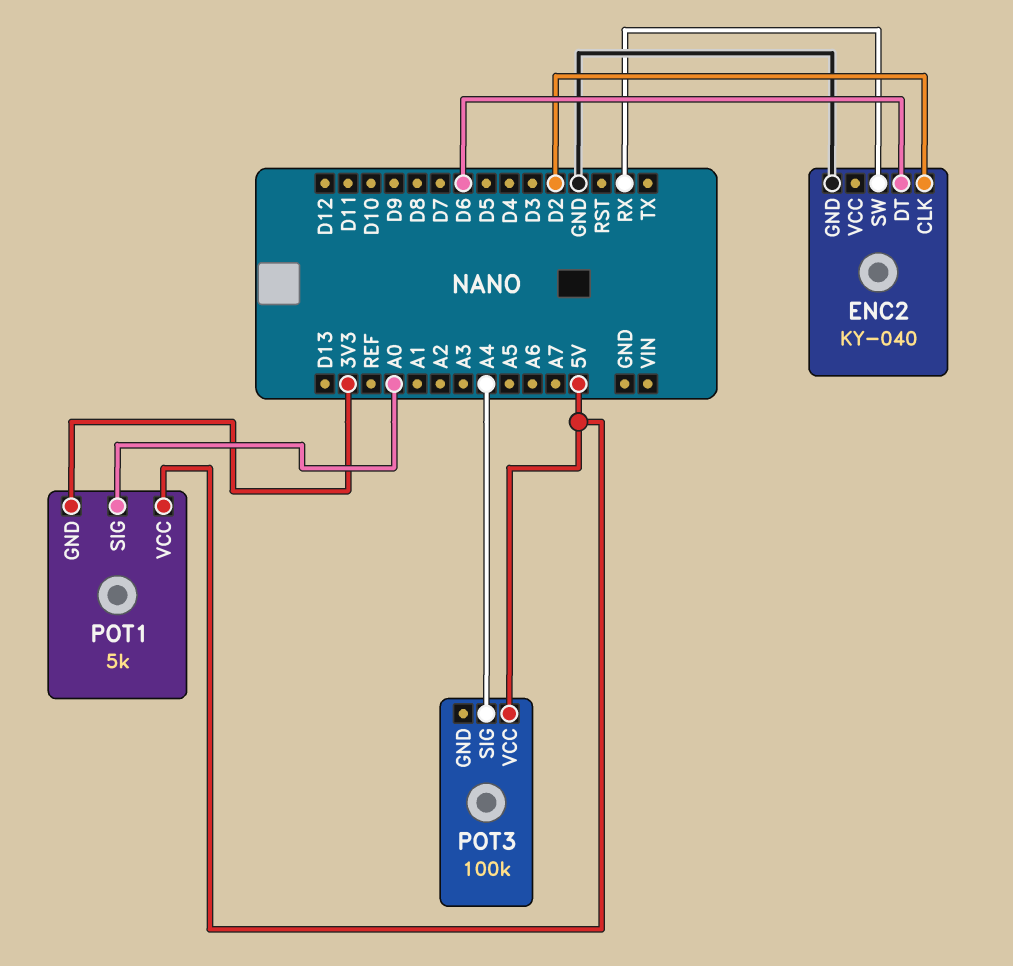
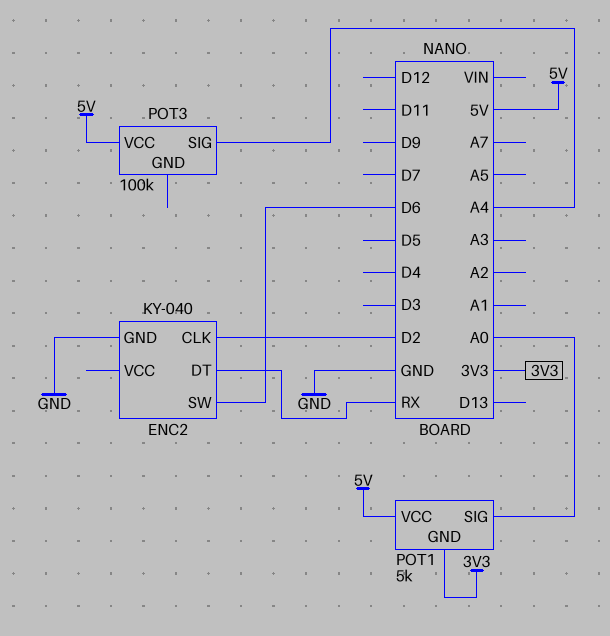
ENC2 pin DT: D6 -> RX
ENC2 pin SW: RX -> D6

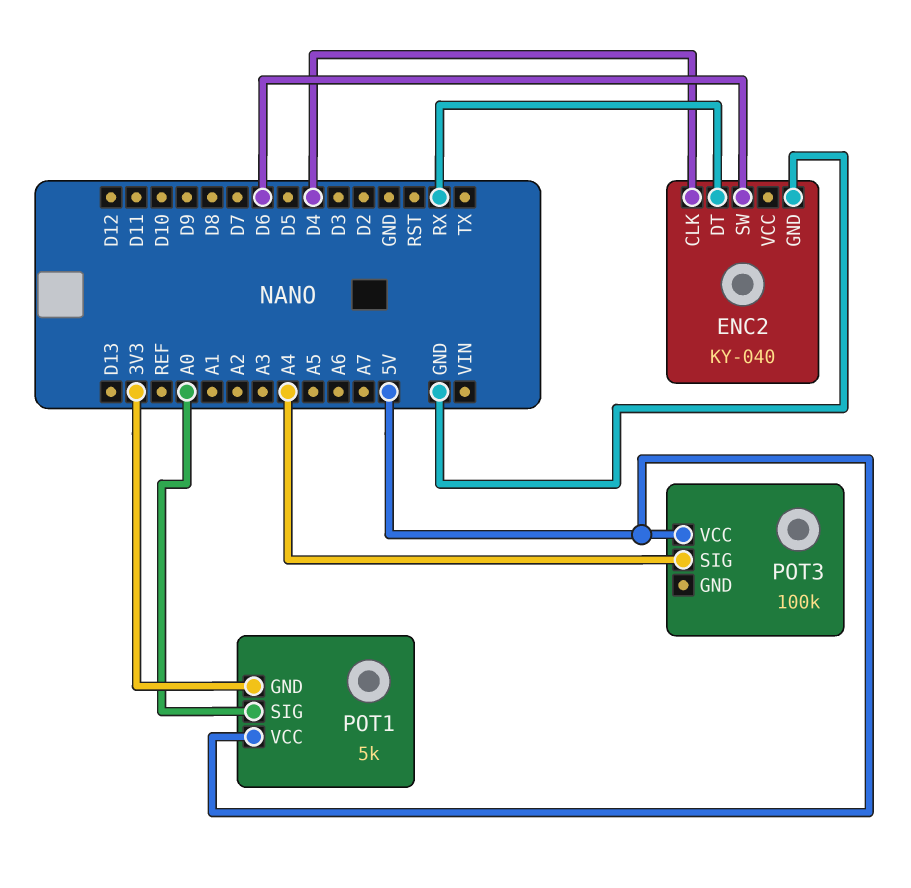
ENC2 pin CLK: D2 -> D4

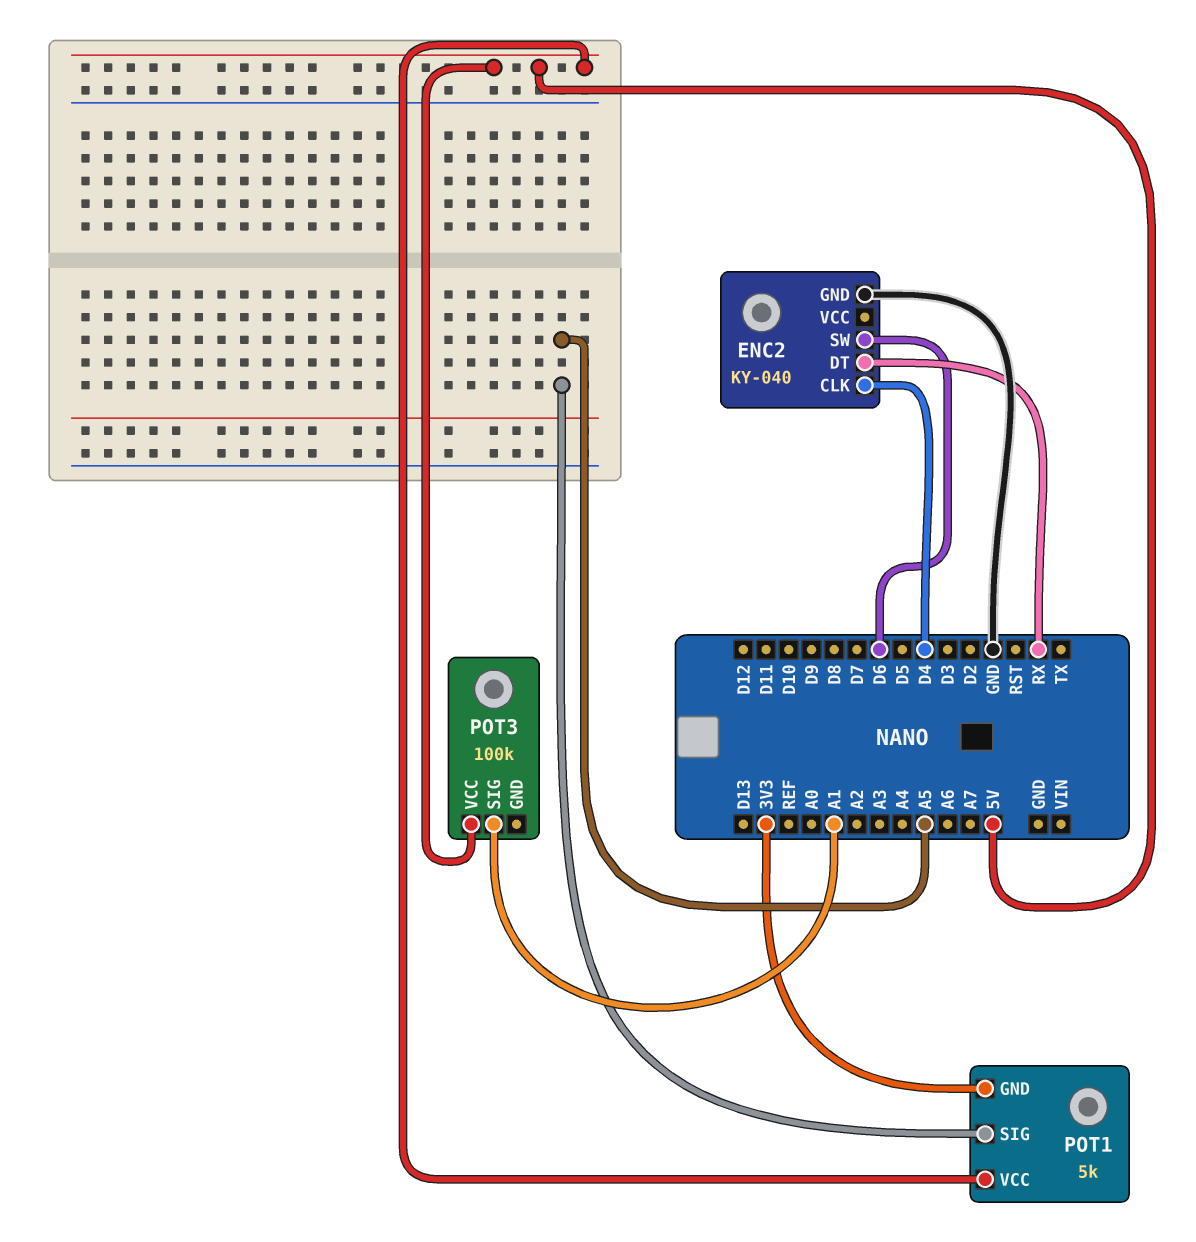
POT1 pin SIG: A0 -> A5
POT3 pin SIG: A4 -> A1

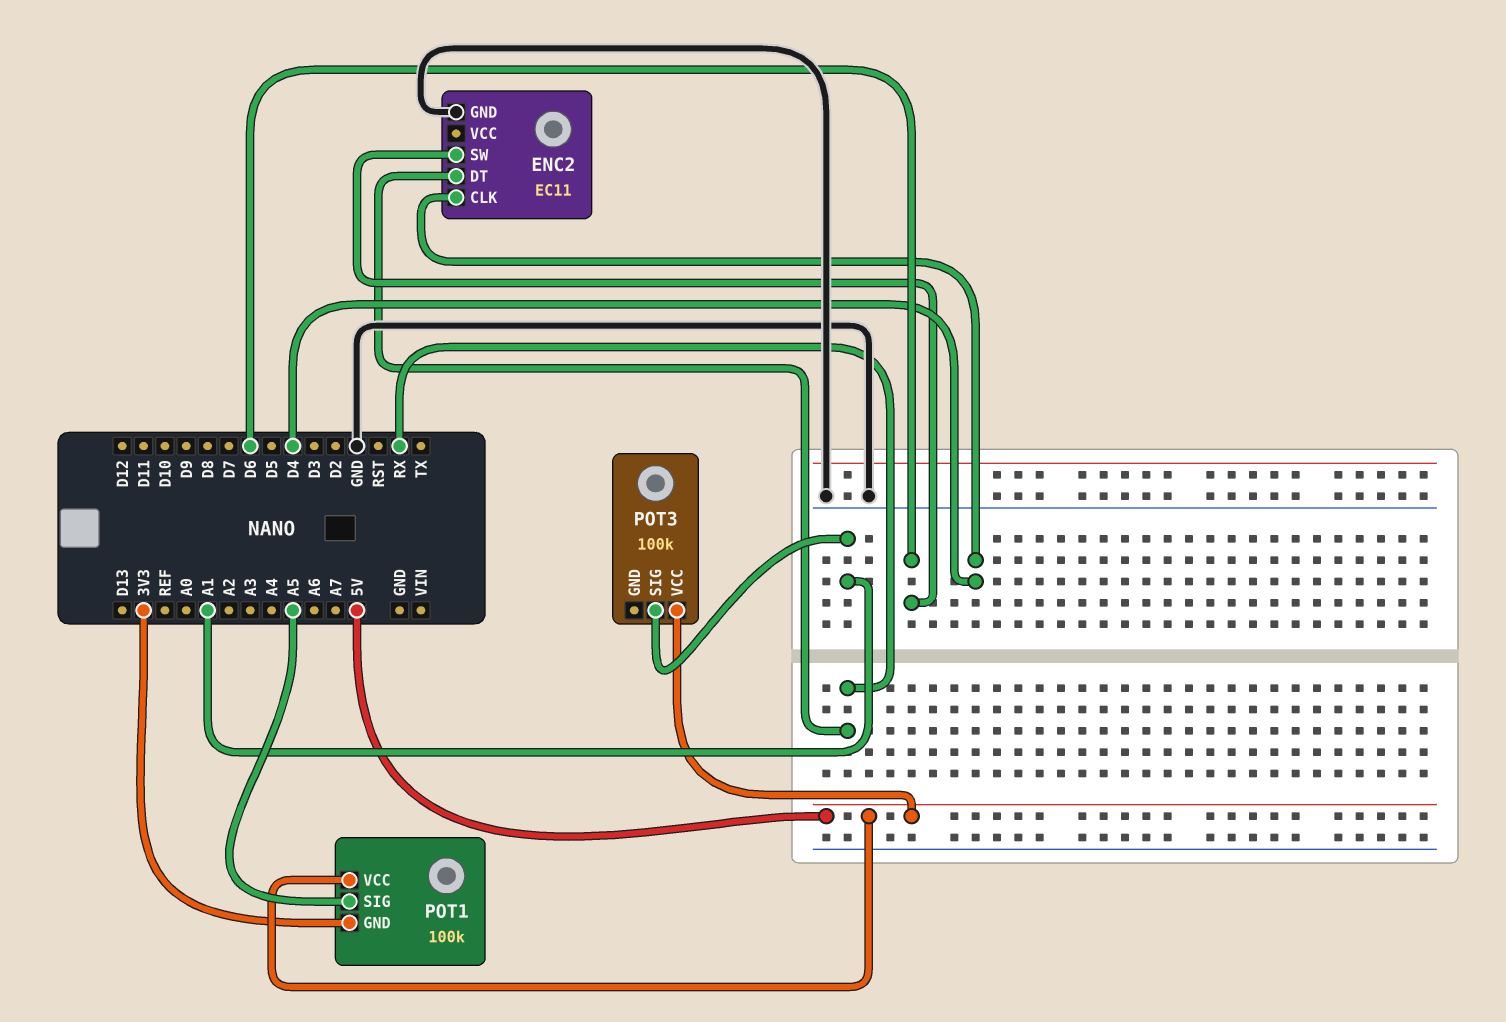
ENC2: KY-040 -> EC11
POT1: 5k -> 100k

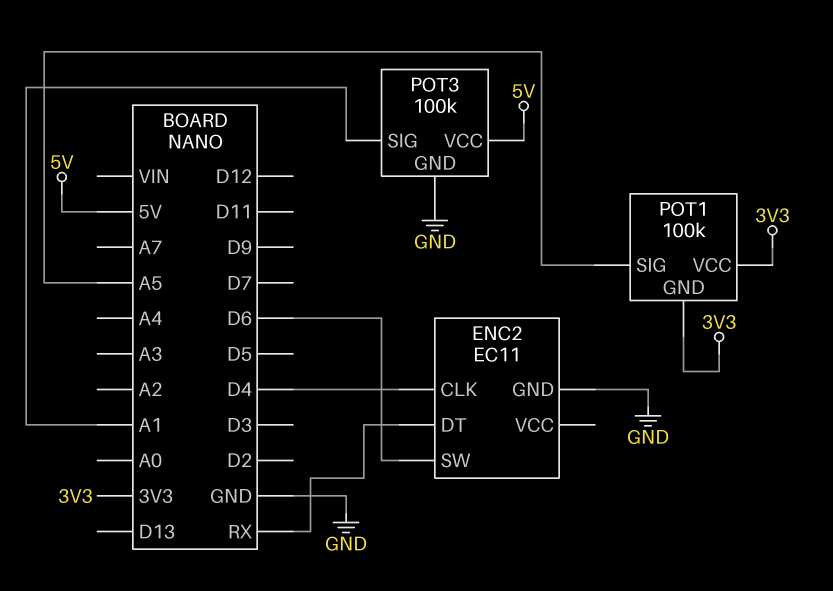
POT1 pin VCC: 5V -> 3V3
POT3 pin GND: none -> GND

